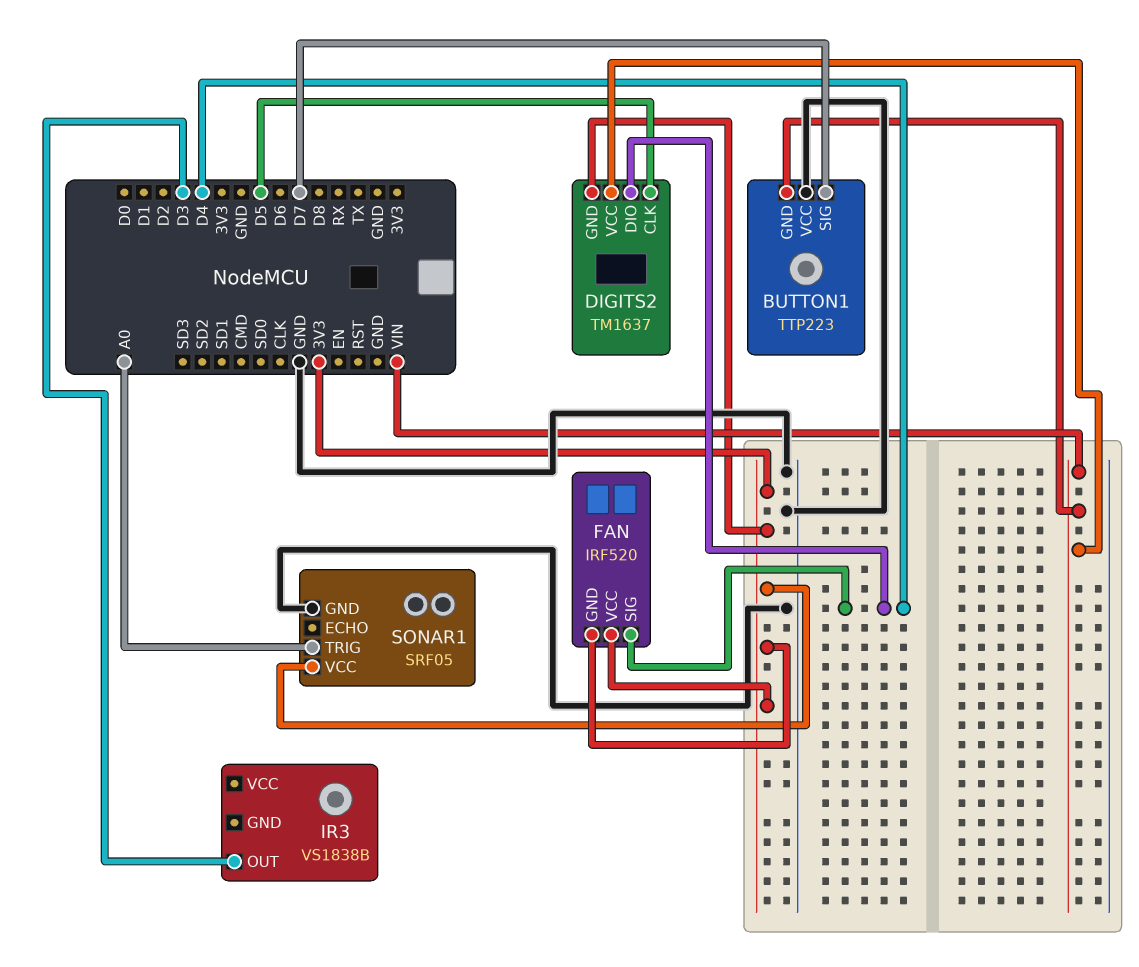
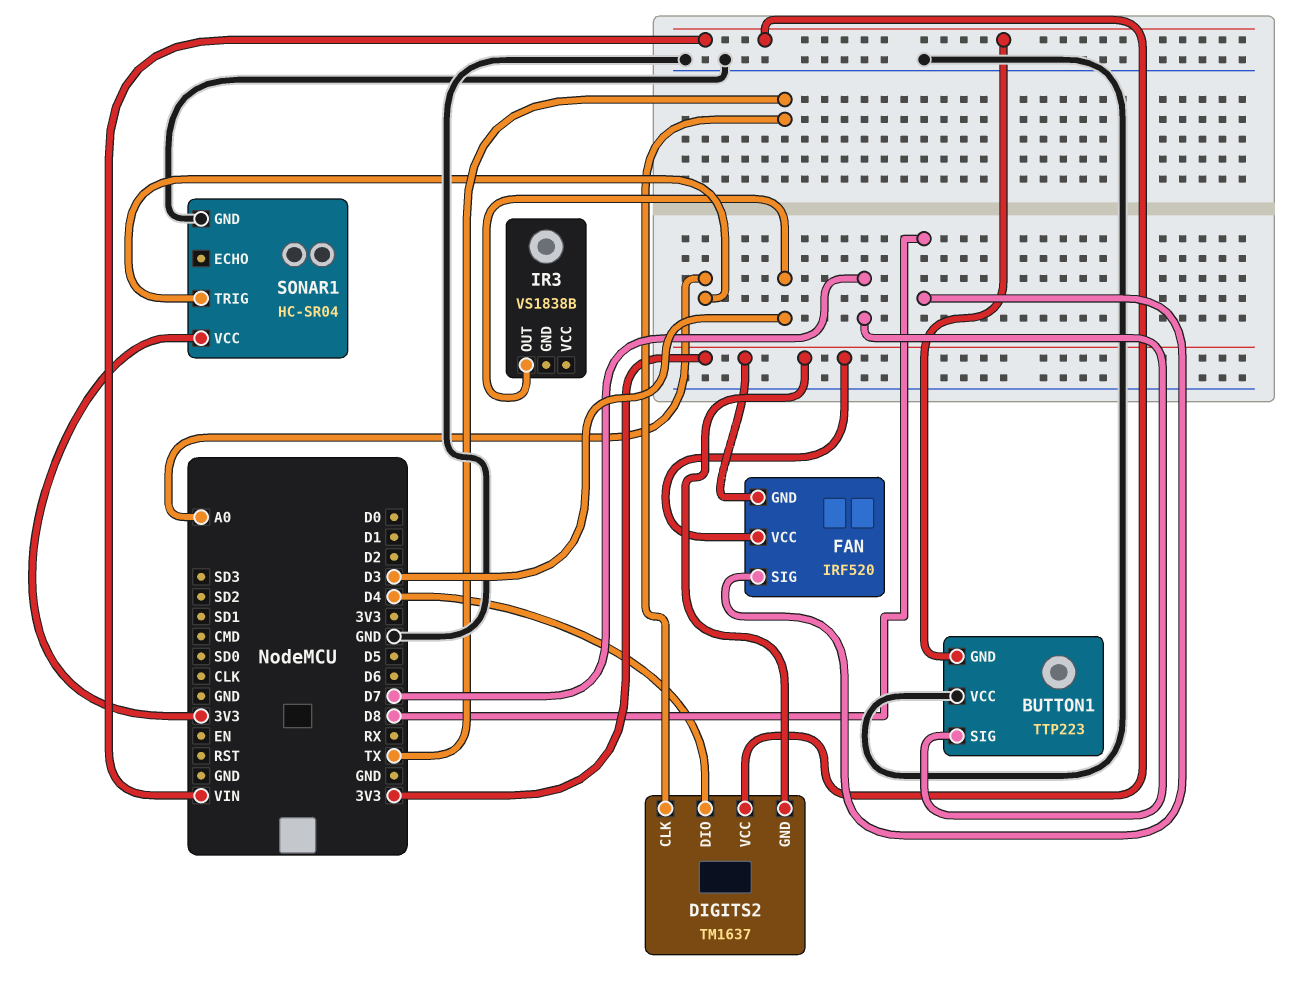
DIGITS2 pin CLK: D5 -> TX
FAN pin SIG: D4 -> D8
SONAR1: SRF05 -> HC-SR04

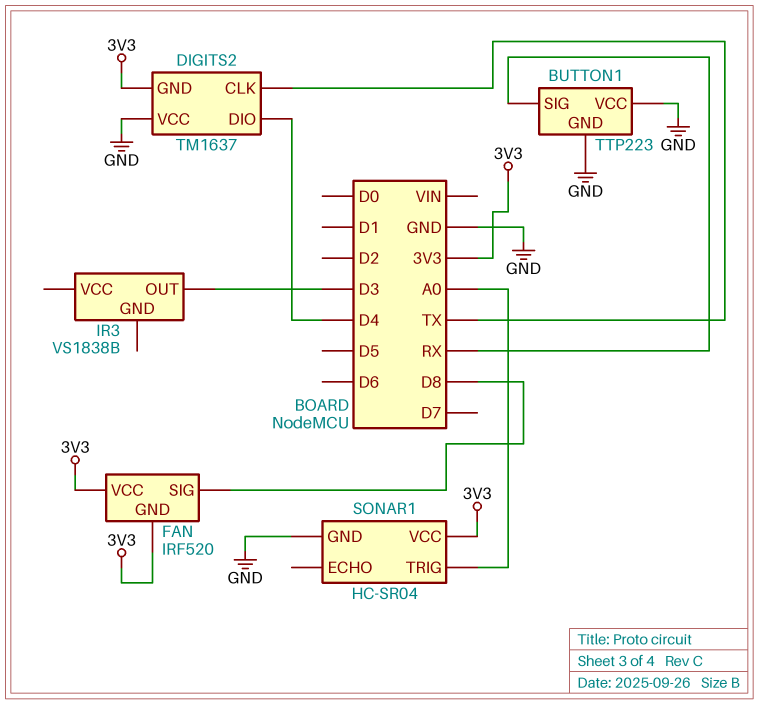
BUTTON1 pin GND: VIN -> GND
BUTTON1 pin SIG: D7 -> RX
DIGITS2 pin VCC: VIN -> GND

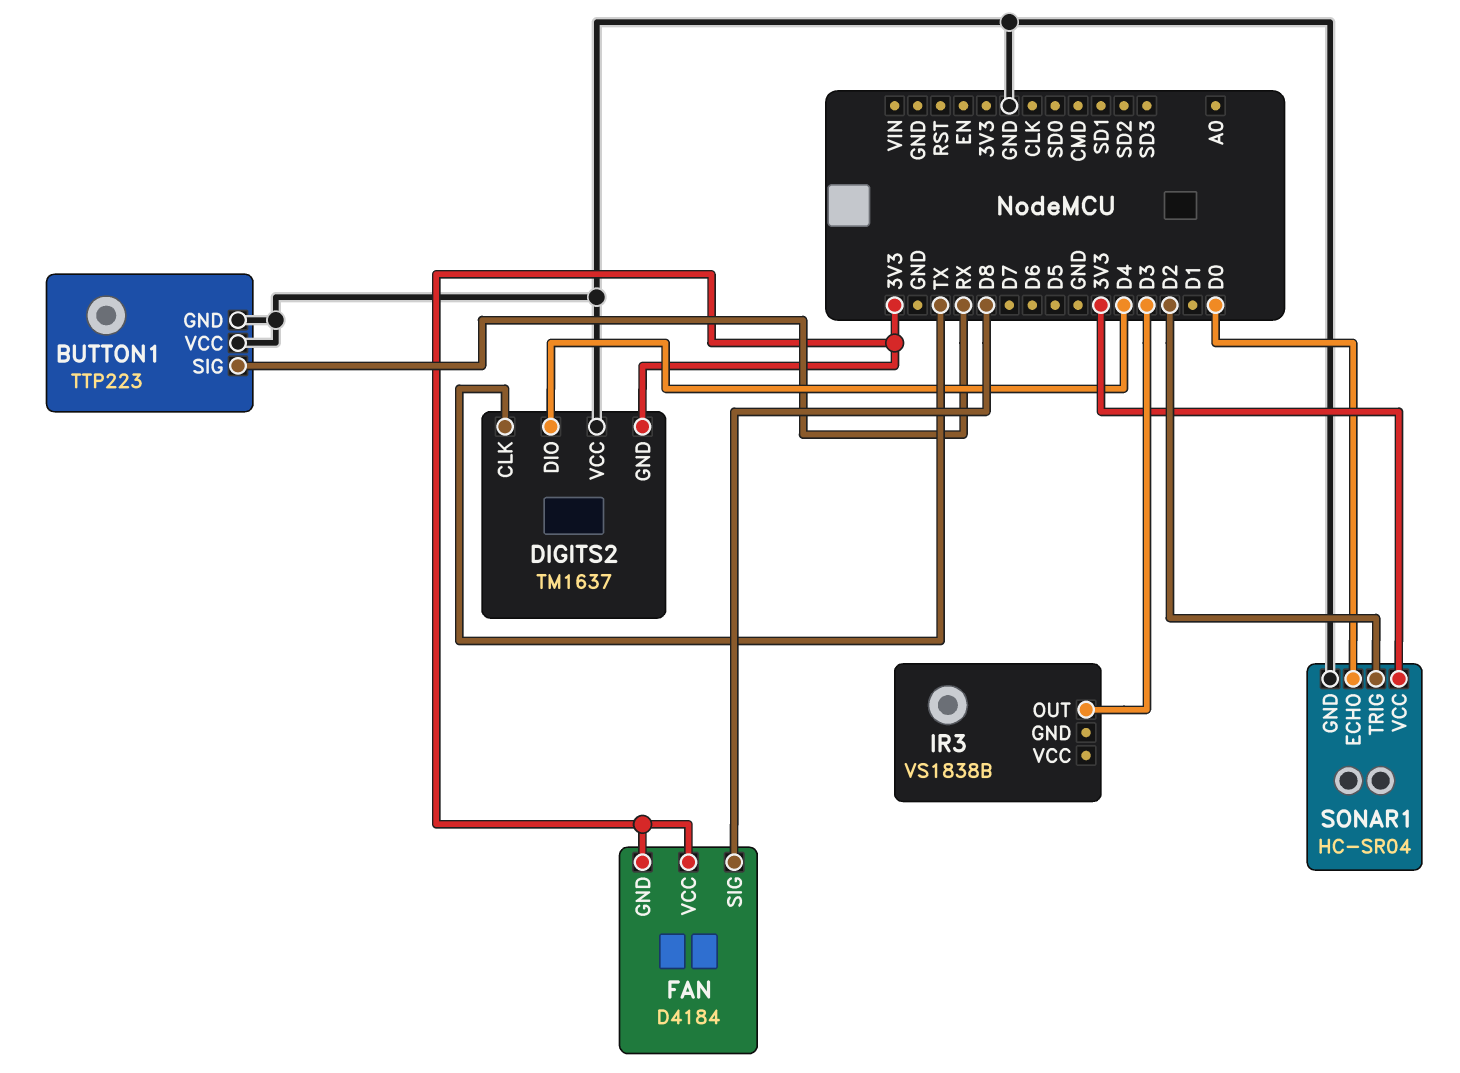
FAN: IRF520 -> D4184
SONAR1 pin ECHO: none -> D0
SONAR1 pin TRIG: A0 -> D2

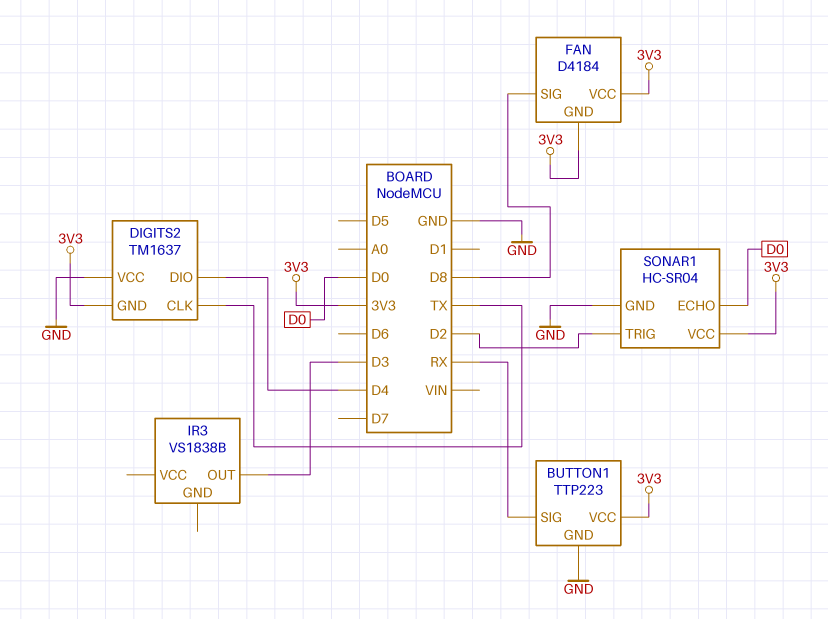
BUTTON1 pin VCC: GND -> 3V3

